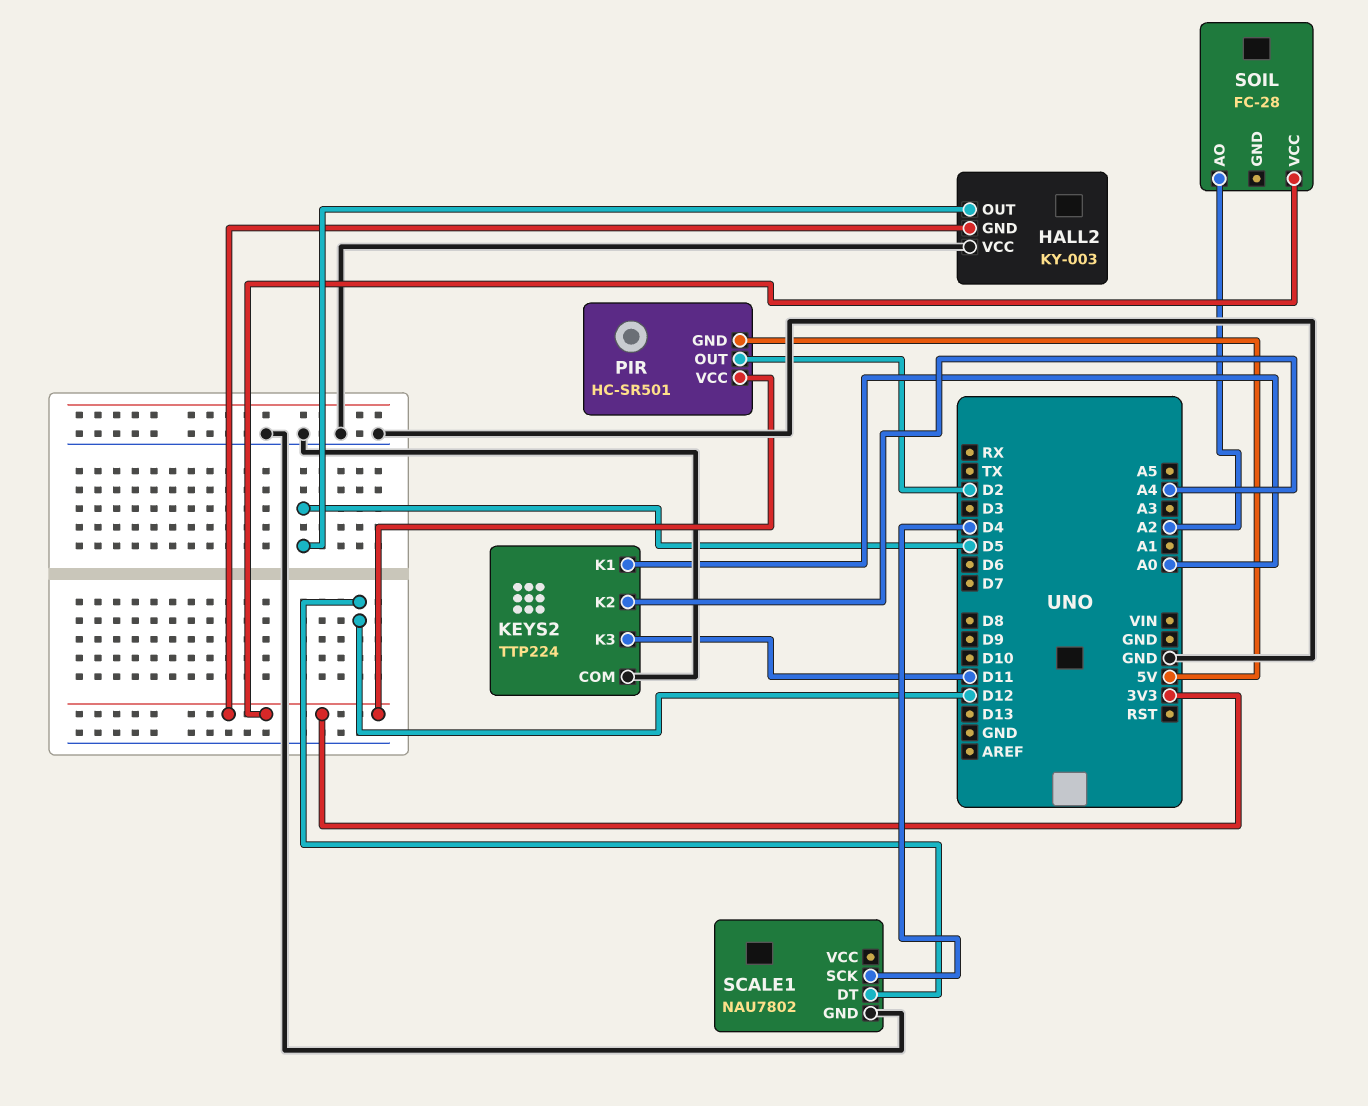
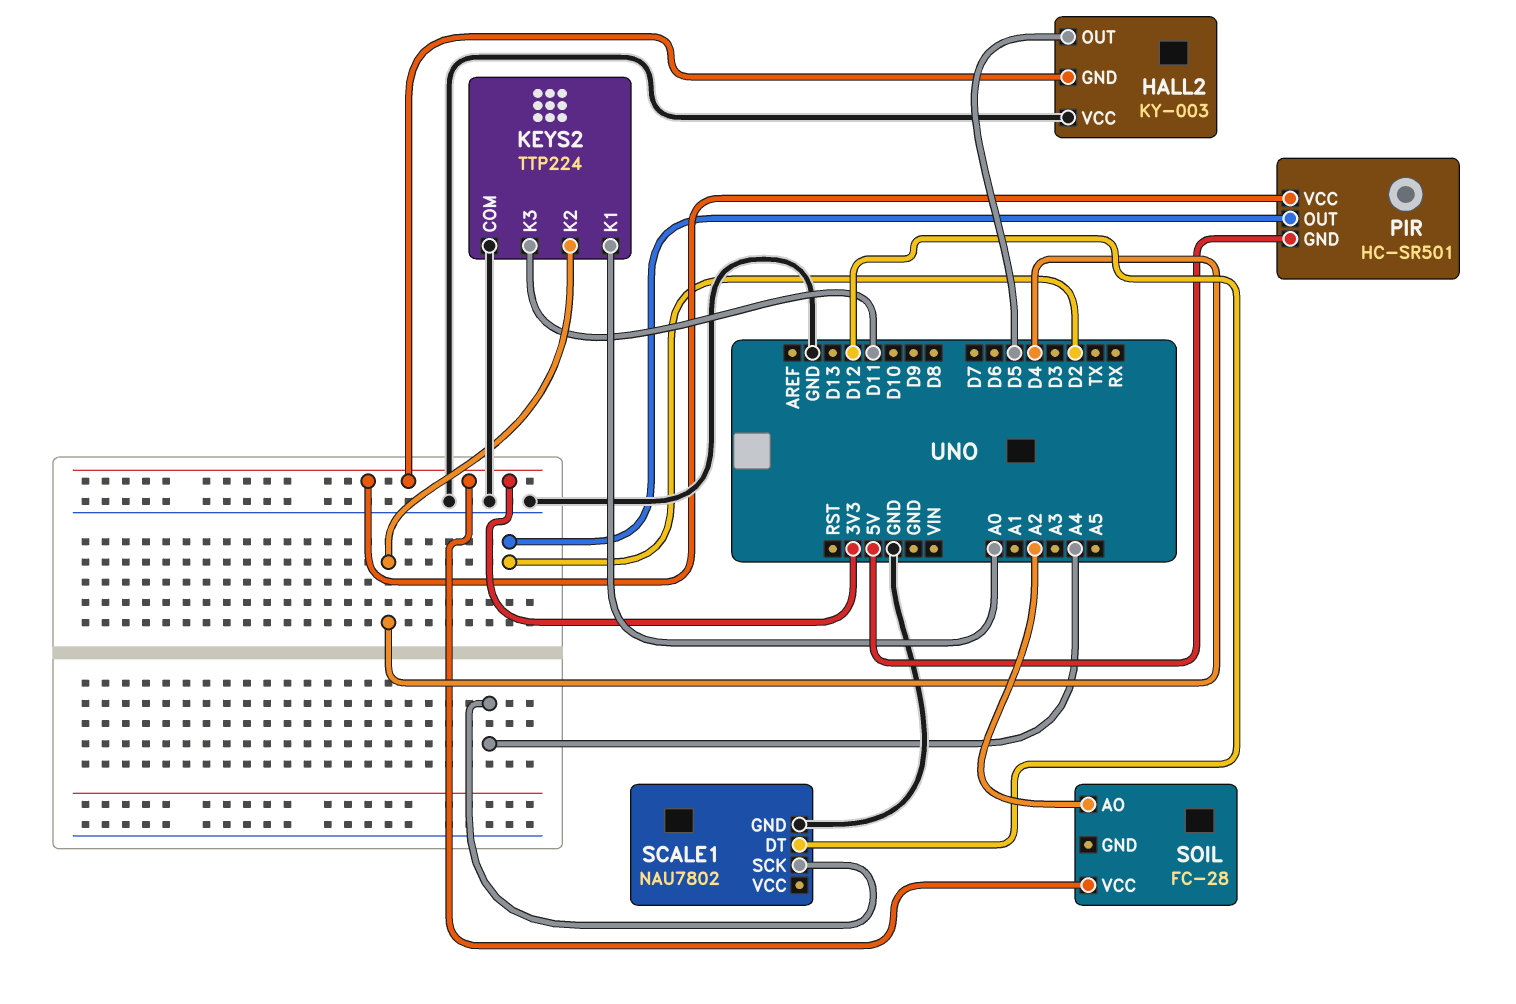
KEYS2 pin K2: A4 -> D4
SCALE1 pin SCK: D4 -> A4

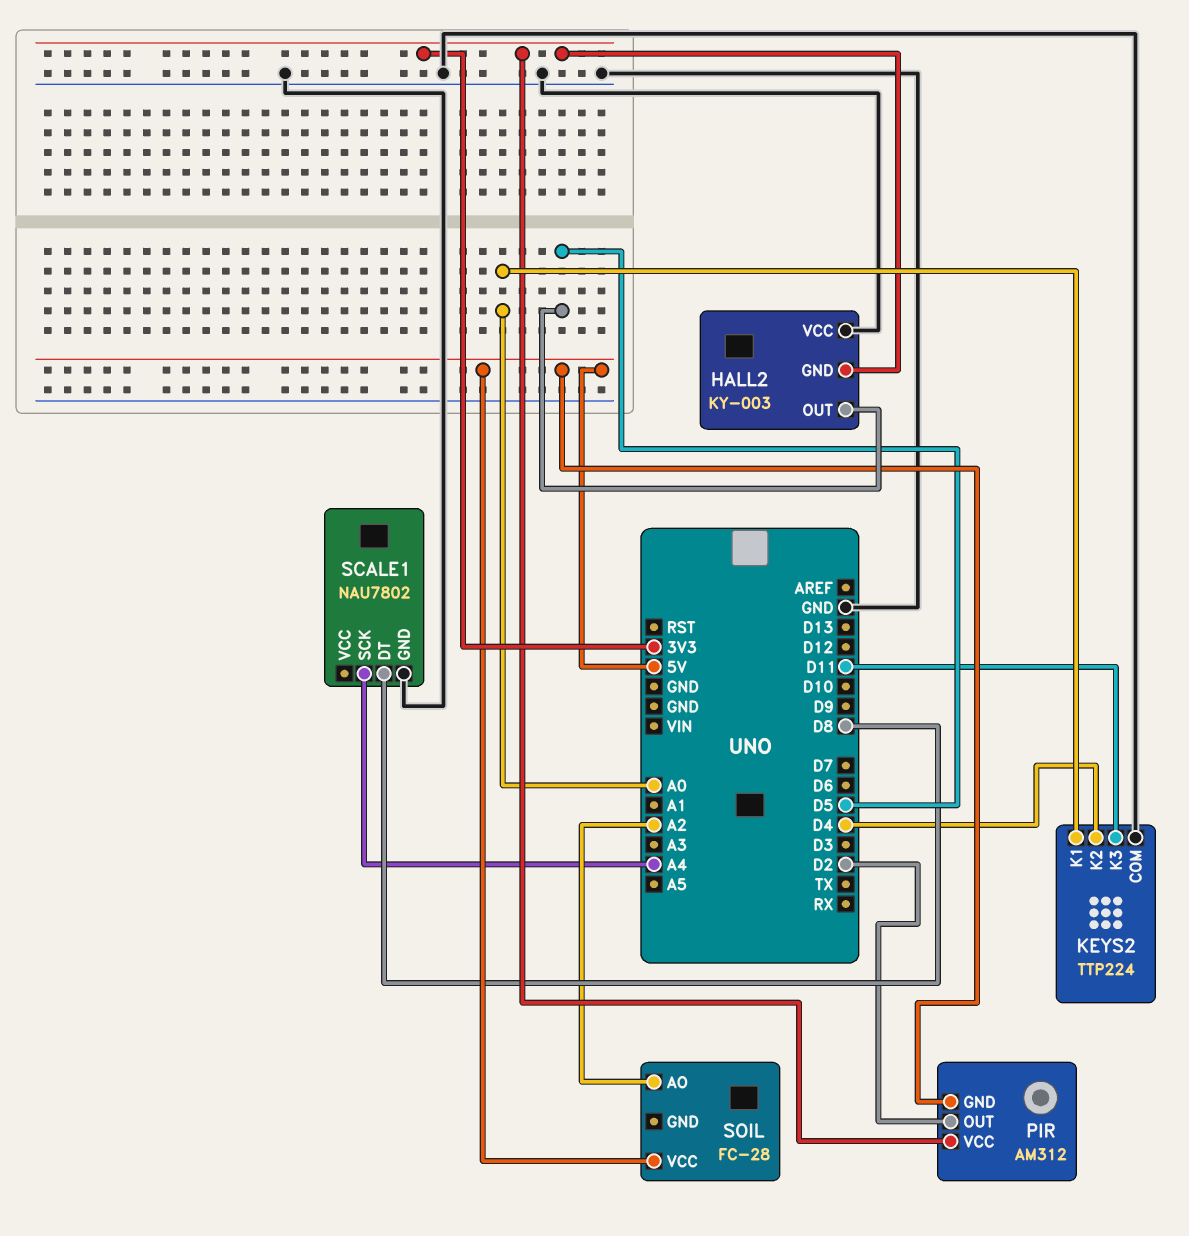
PIR: HC-SR501 -> AM312
SCALE1 pin DT: D12 -> D8
SOIL pin VCC: 3V3 -> 5V

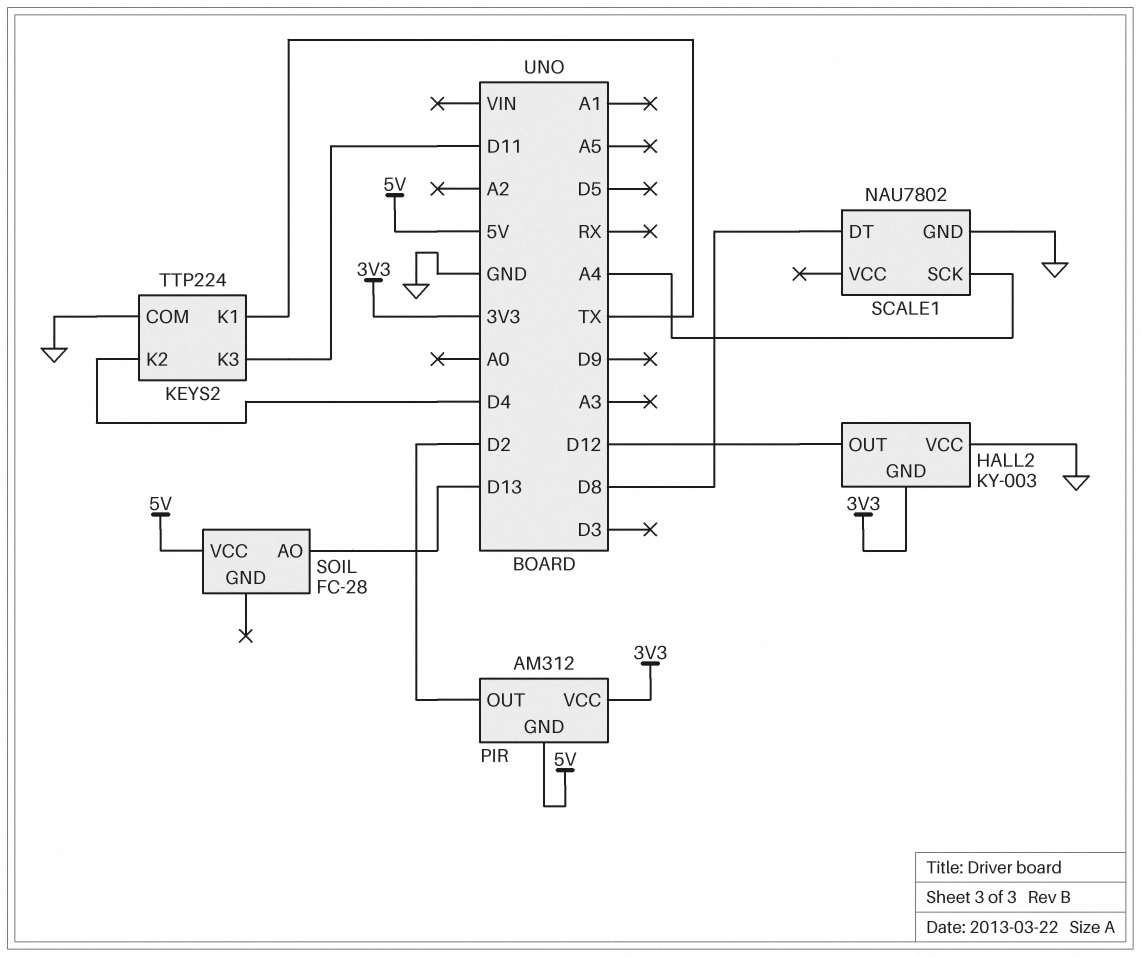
HALL2 pin OUT: D5 -> D12
KEYS2 pin K1: A0 -> TX
SOIL pin AO: A2 -> D13

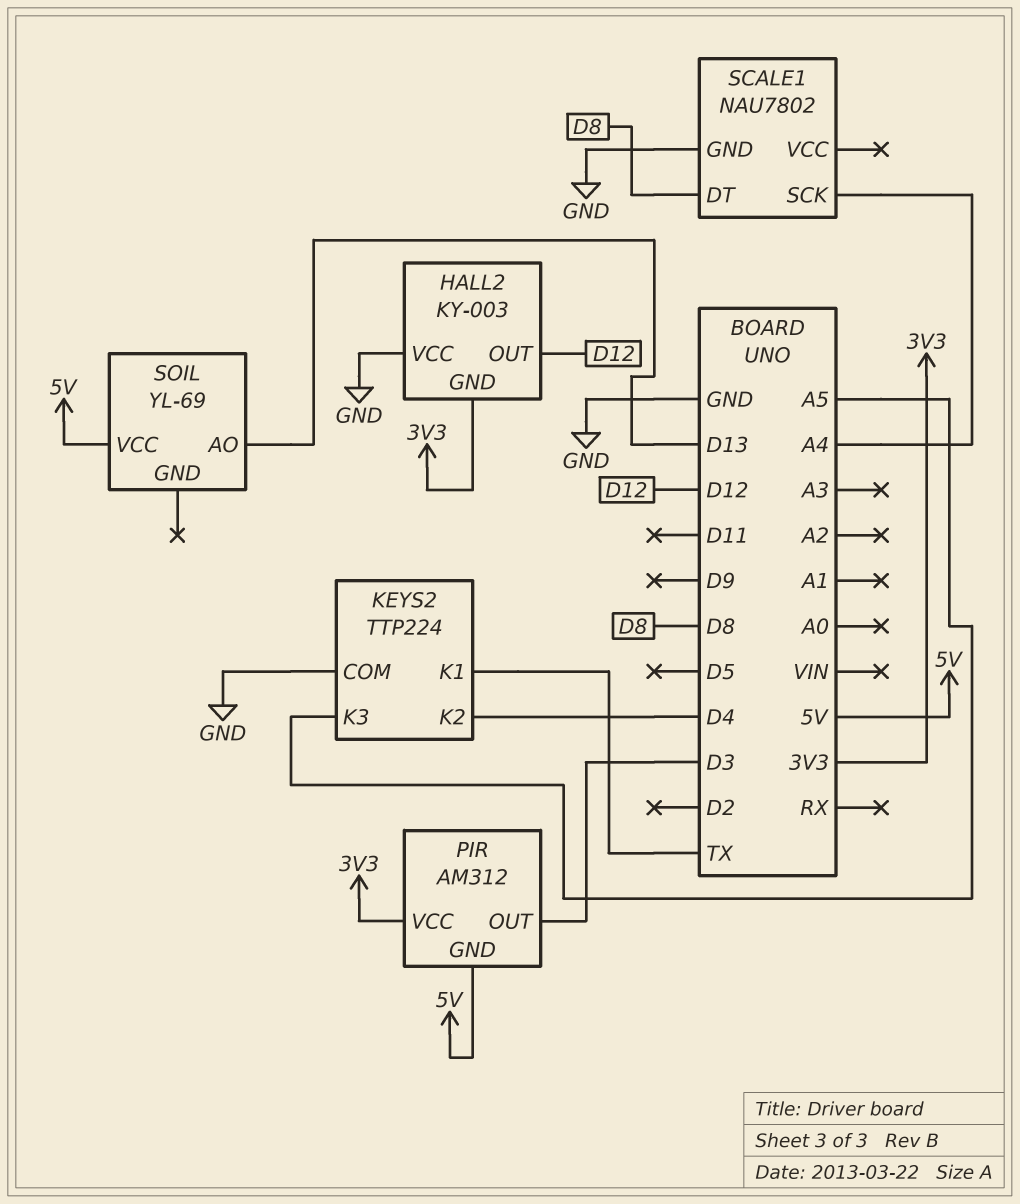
KEYS2 pin K3: D11 -> A5
PIR pin OUT: D2 -> D3
SOIL: FC-28 -> YL-69

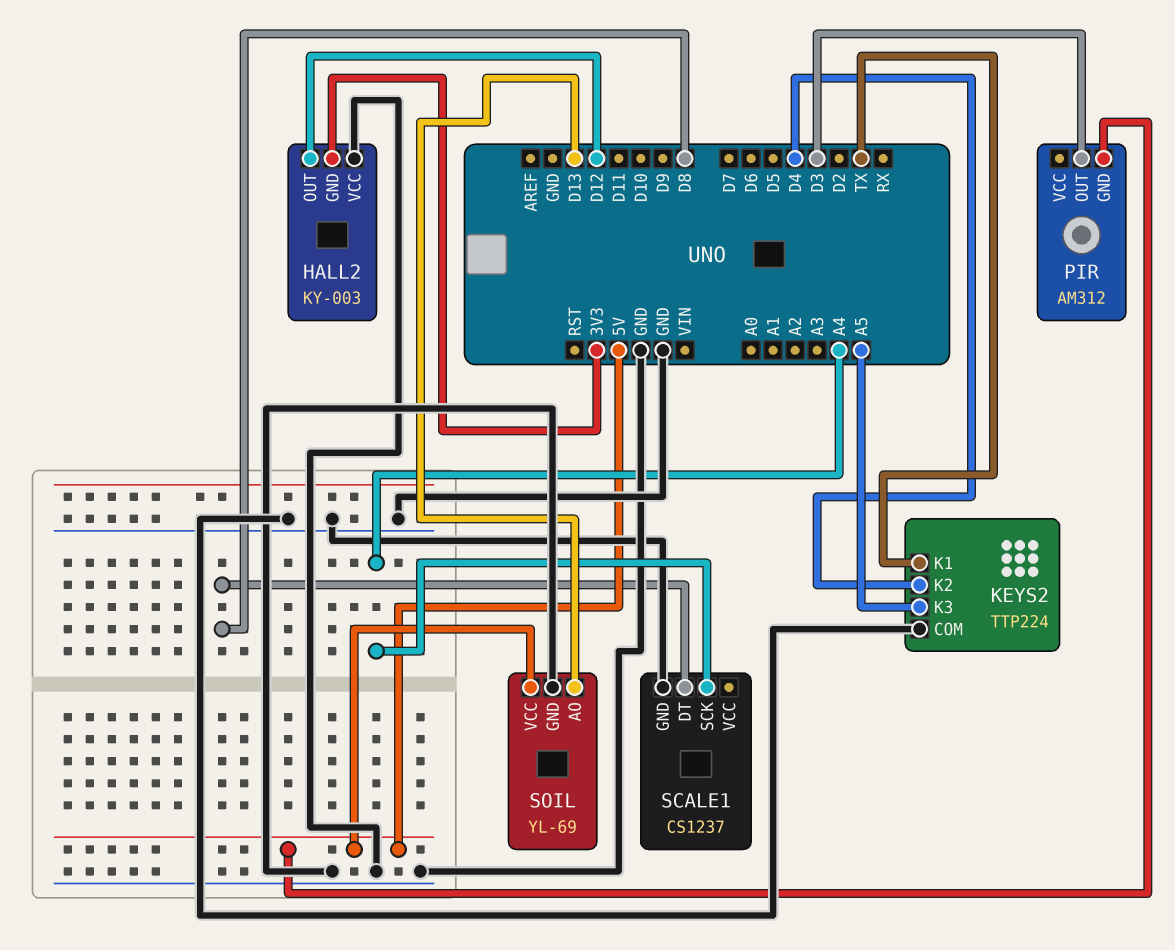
PIR pin VCC: 3V3 -> none
SCALE1: NAU7802 -> CS1237
SOIL pin GND: none -> GND

